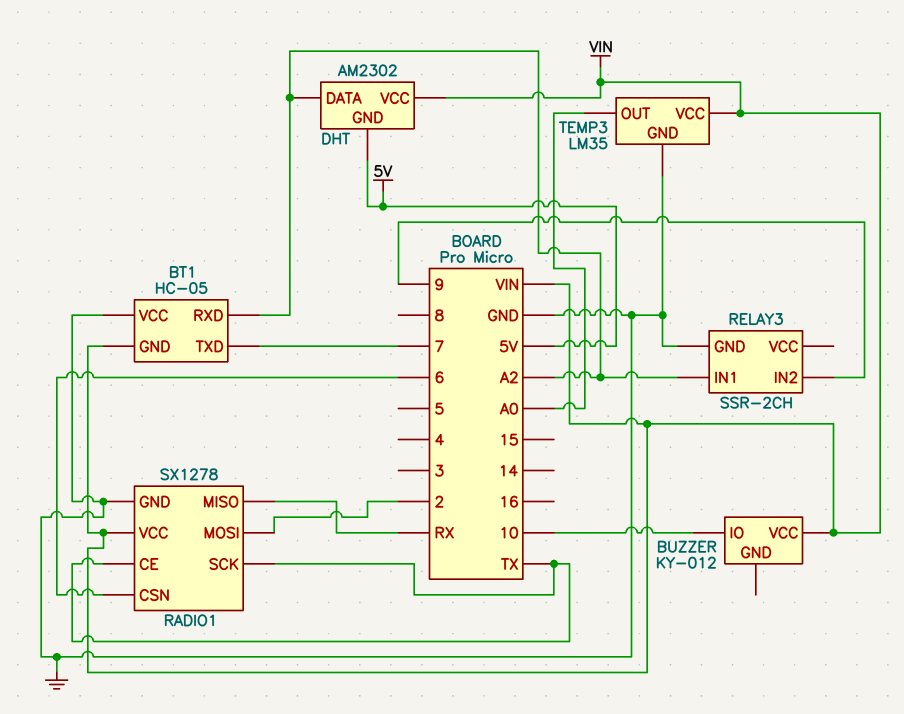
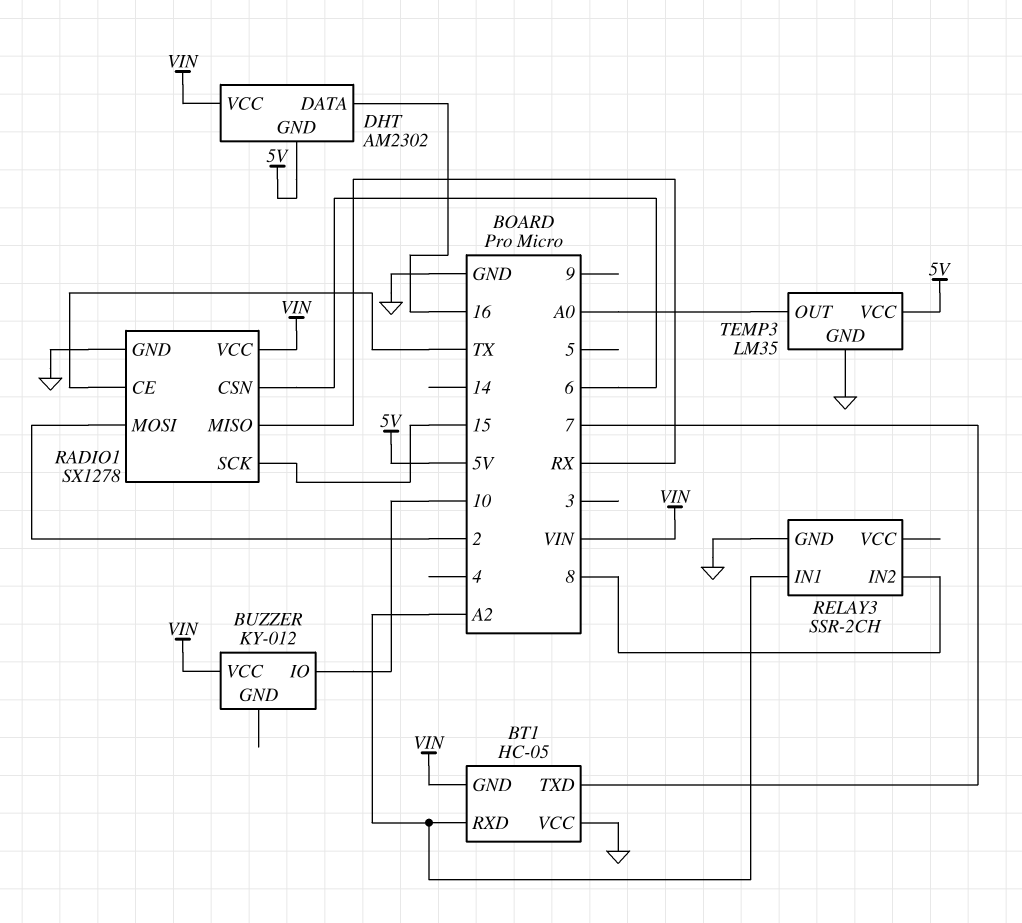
DHT pin DATA: A2 -> 16
RADIO1 pin SCK: TX -> 15
RELAY3 pin IN2: 9 -> 8
TEMP3 pin VCC: VIN -> 5V

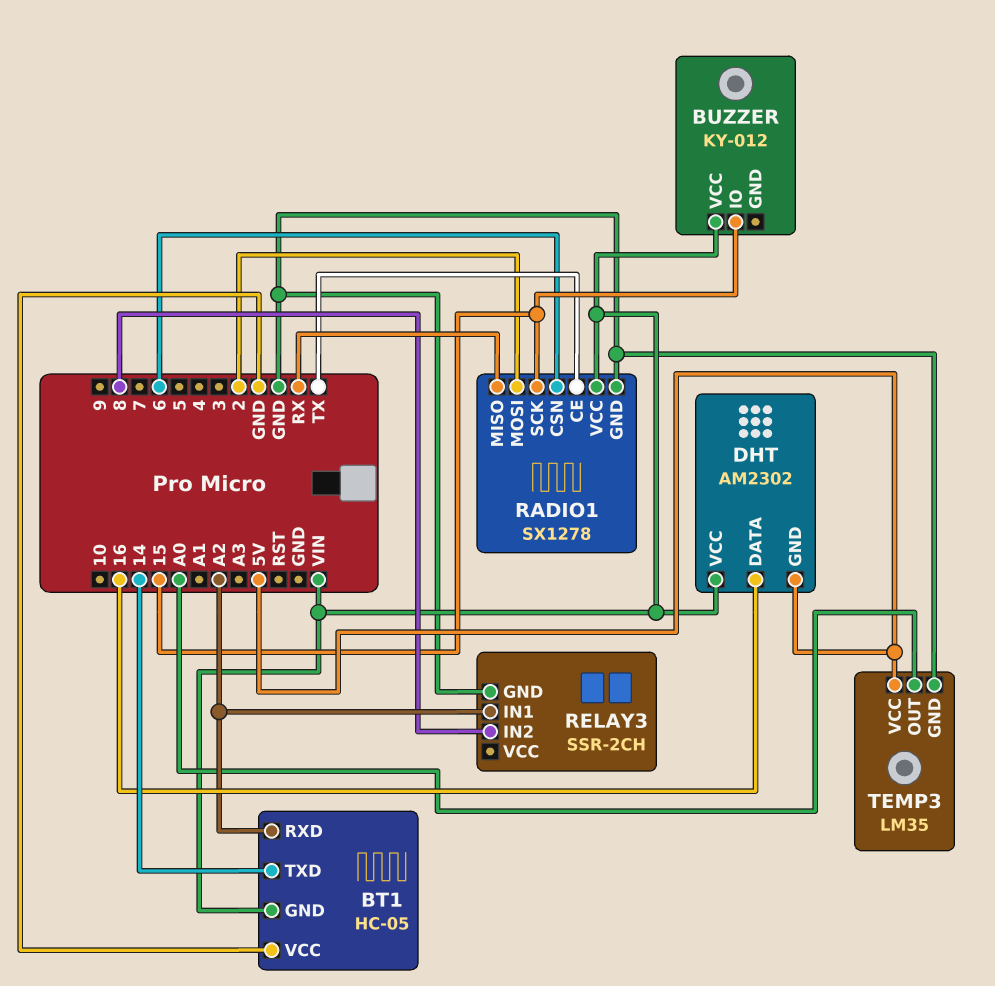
BT1 pin TXD: 7 -> 14
BUZZER pin IO: 10 -> 15

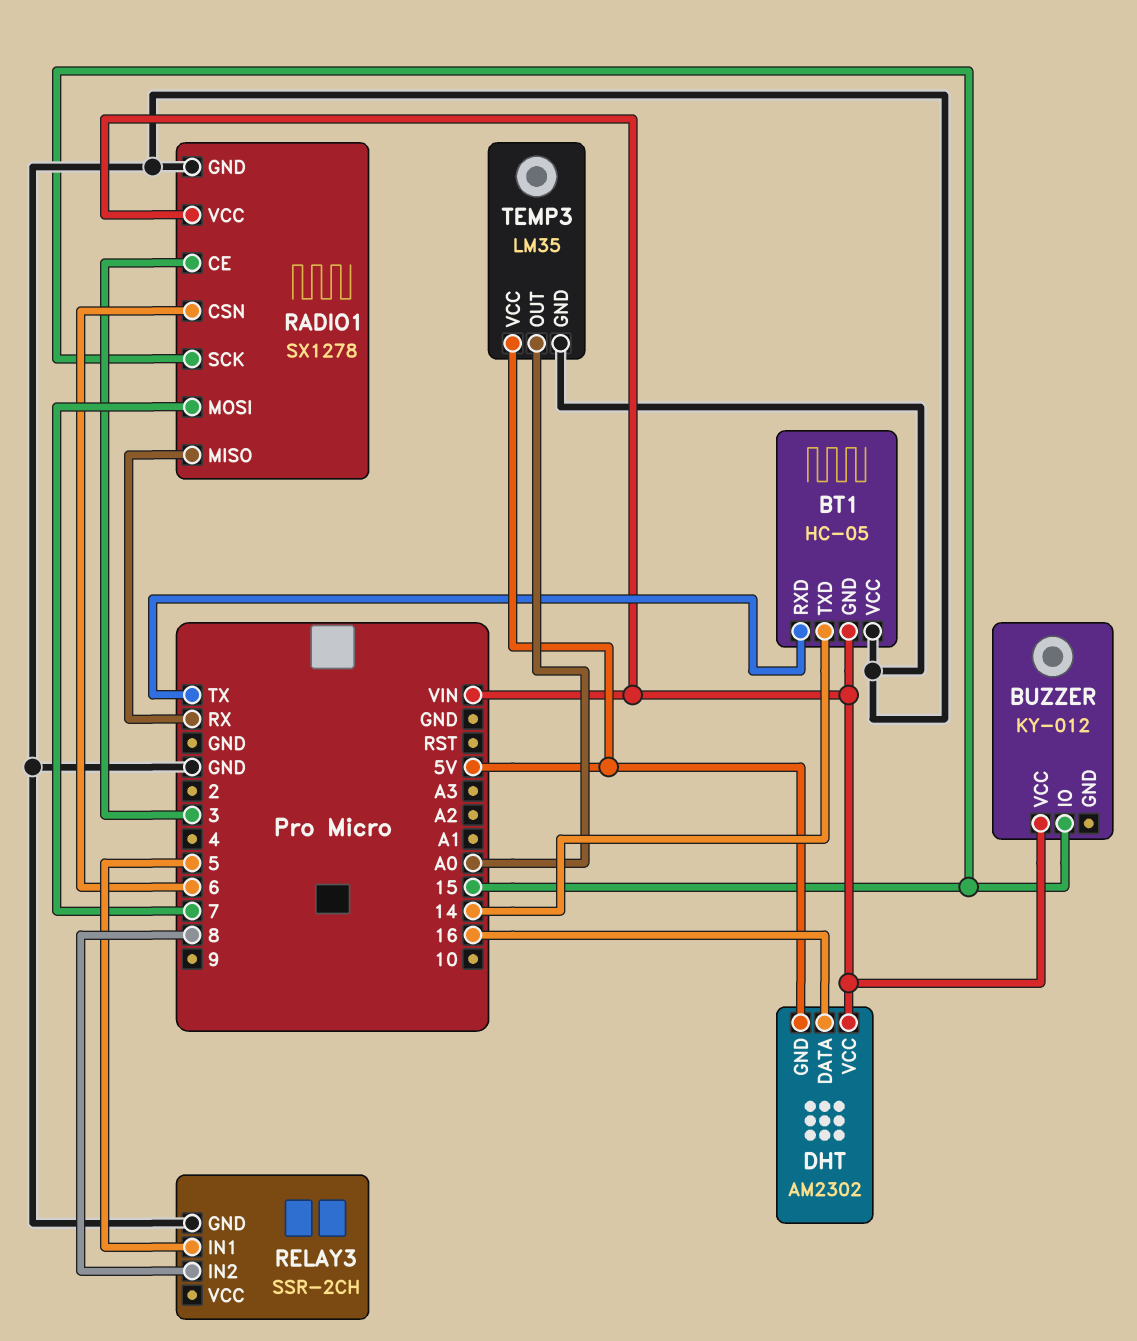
BT1 pin RXD: A2 -> TX
RADIO1 pin CE: TX -> 3
RADIO1 pin MOSI: 2 -> 7
RELAY3 pin IN1: A2 -> 5

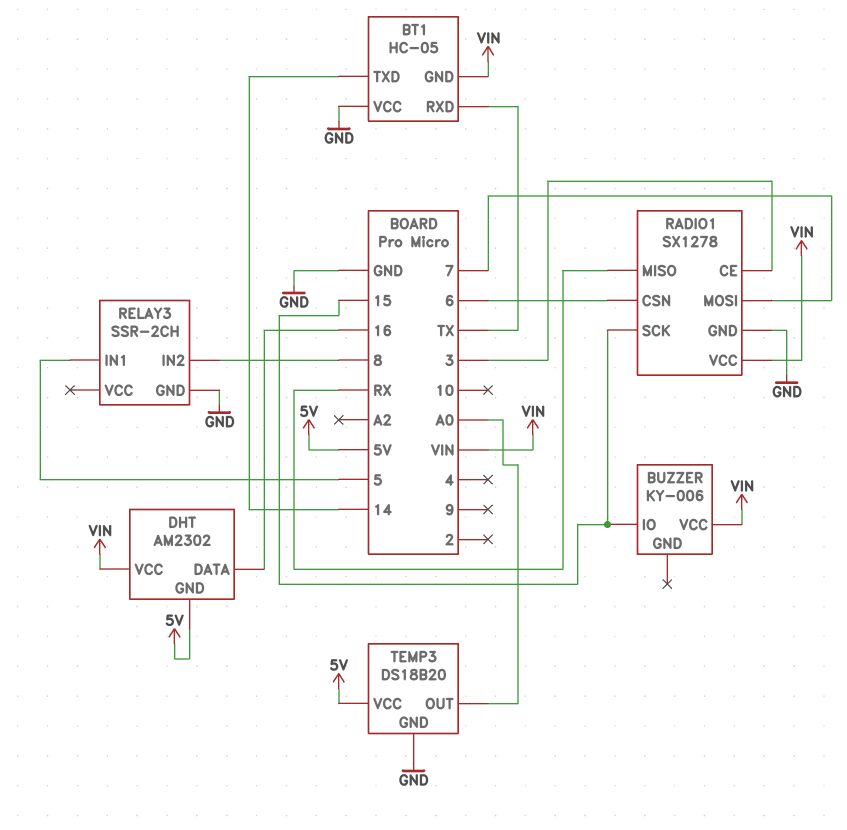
BUZZER: KY-012 -> KY-006
TEMP3: LM35 -> DS18B20

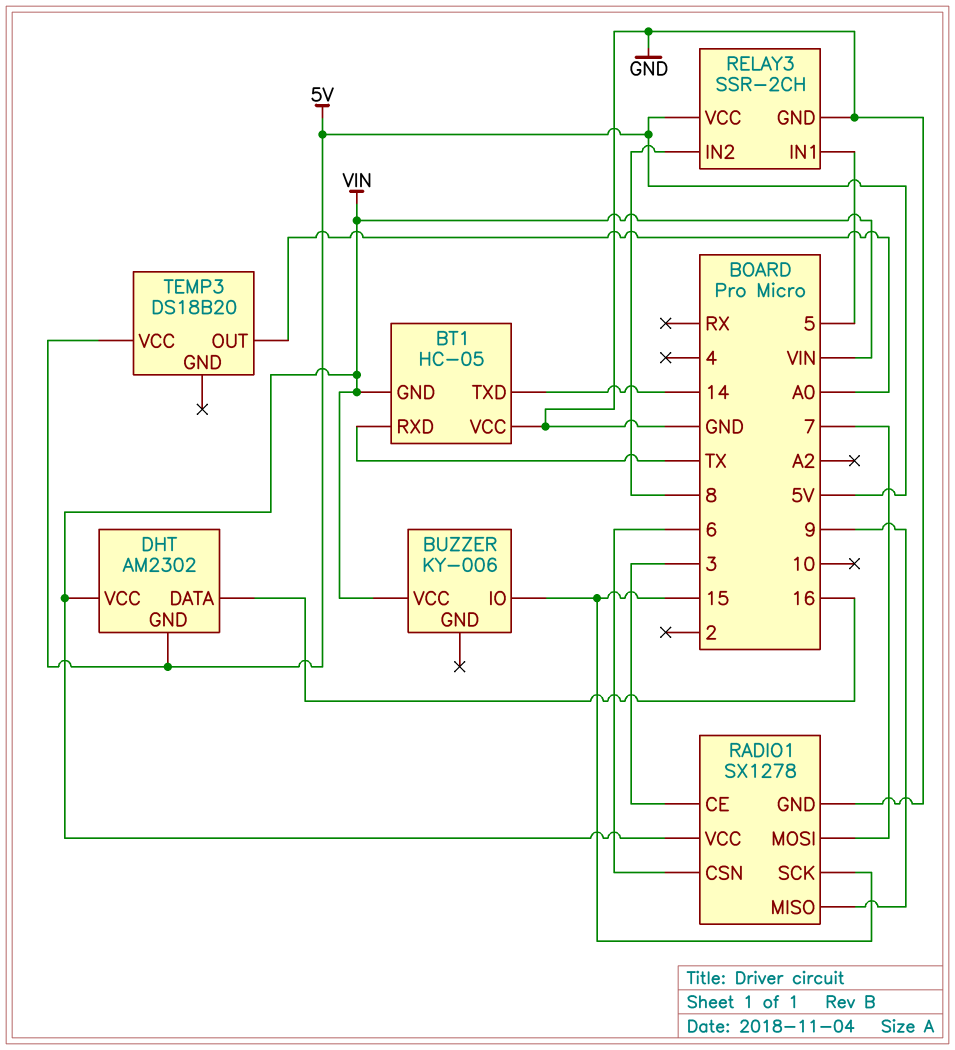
RADIO1 pin MISO: RX -> 9
RELAY3 pin VCC: none -> 5V
TEMP3 pin GND: GND -> none

